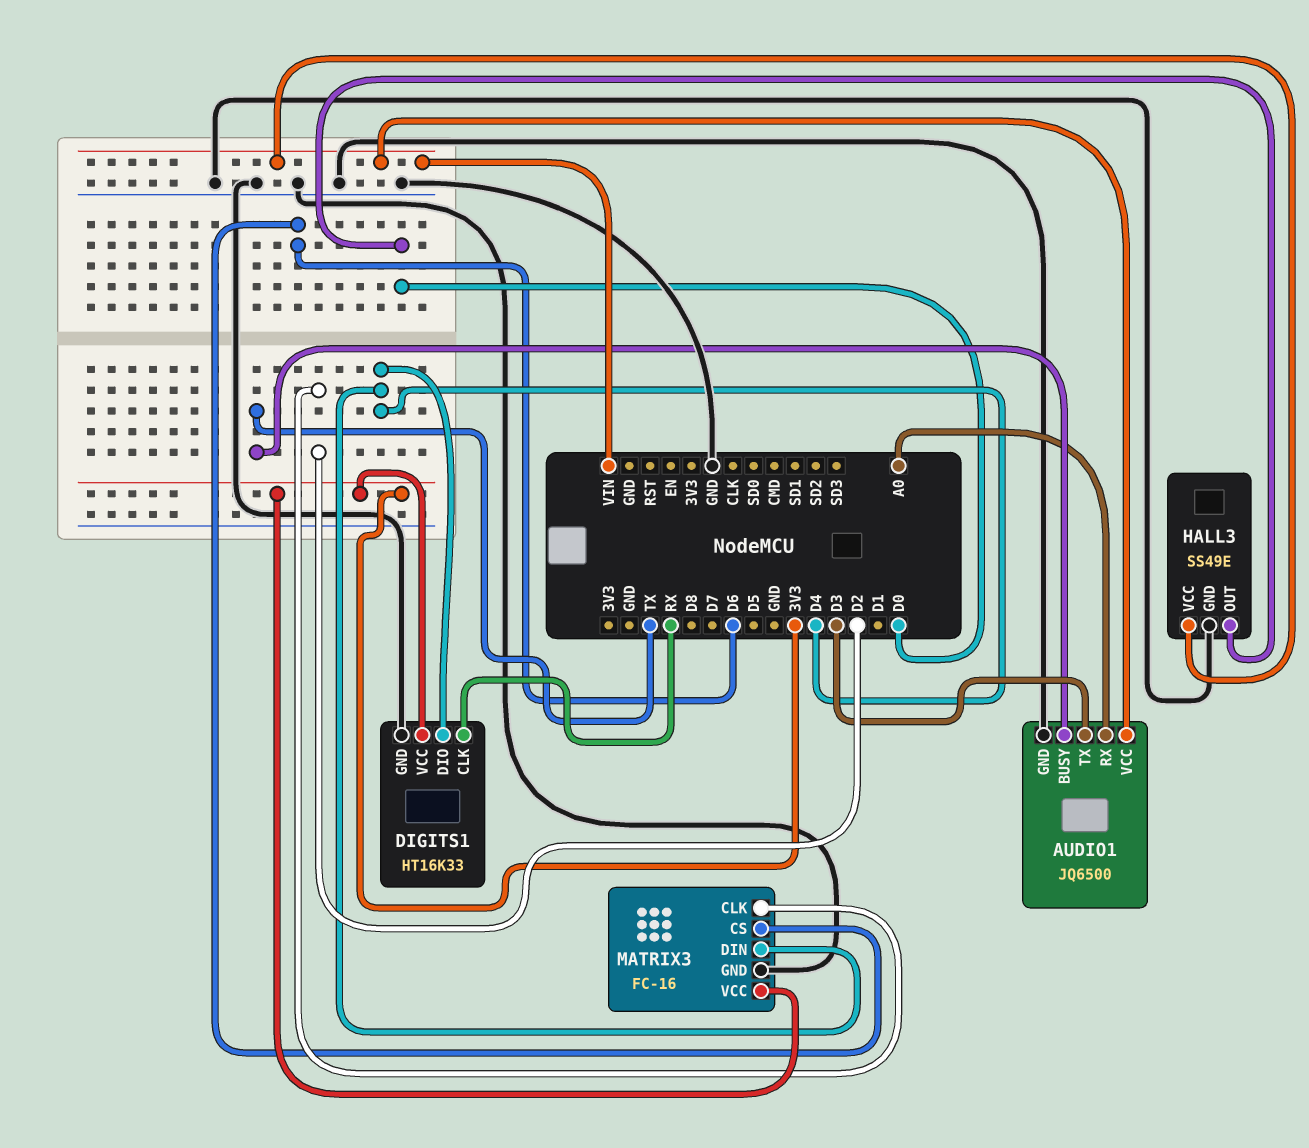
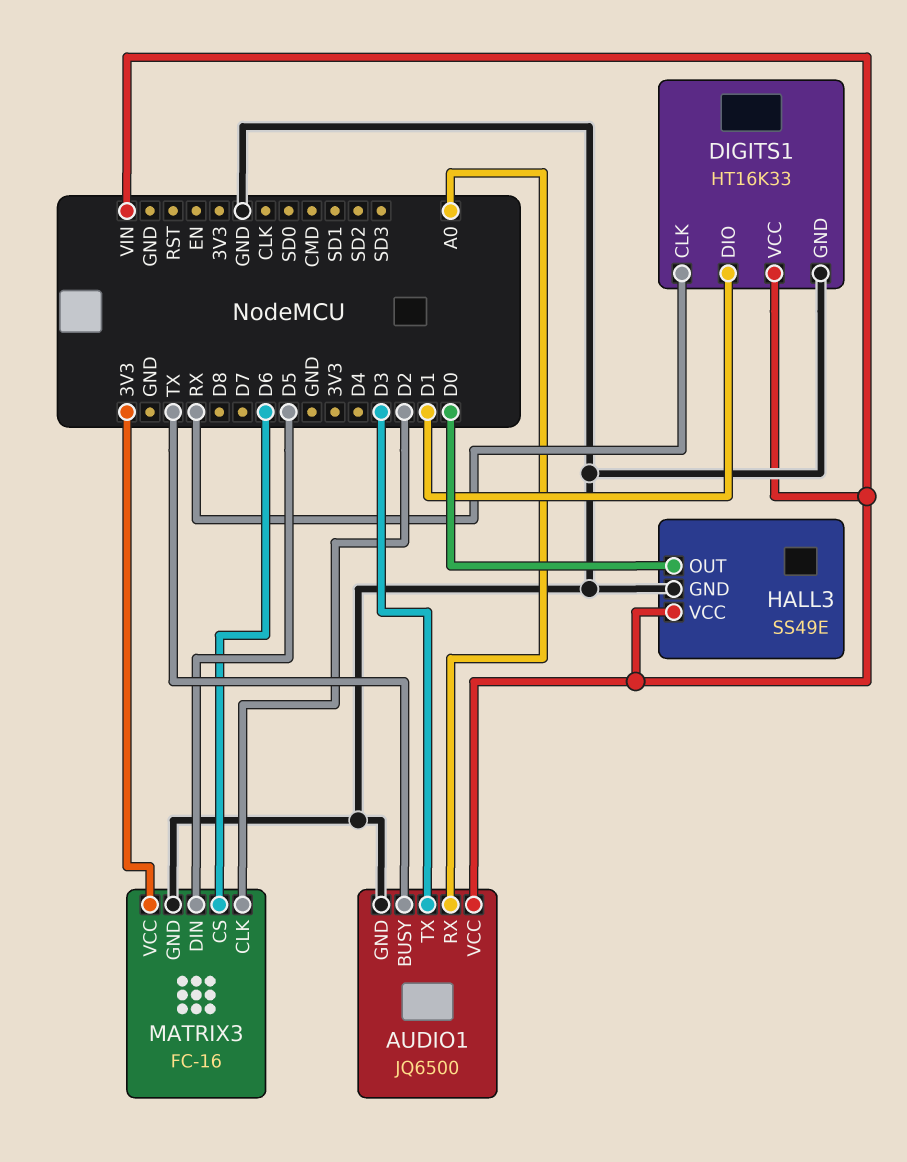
DIGITS1 pin DIO: D4 -> D1
DIGITS1 pin VCC: 3V3 -> VIN
MATRIX3 pin DIN: D4 -> D5

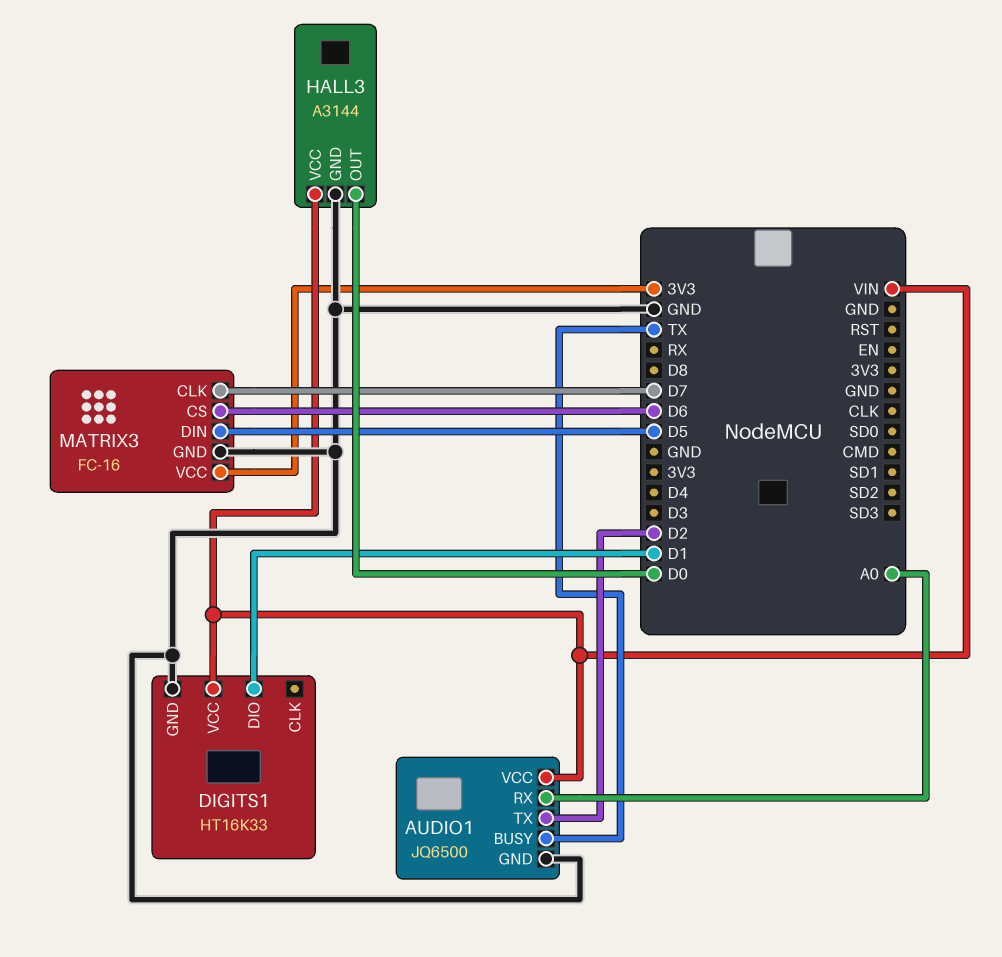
AUDIO1 pin TX: D3 -> D2
DIGITS1 pin CLK: RX -> none
HALL3: SS49E -> A3144
MATRIX3 pin CLK: D2 -> D7

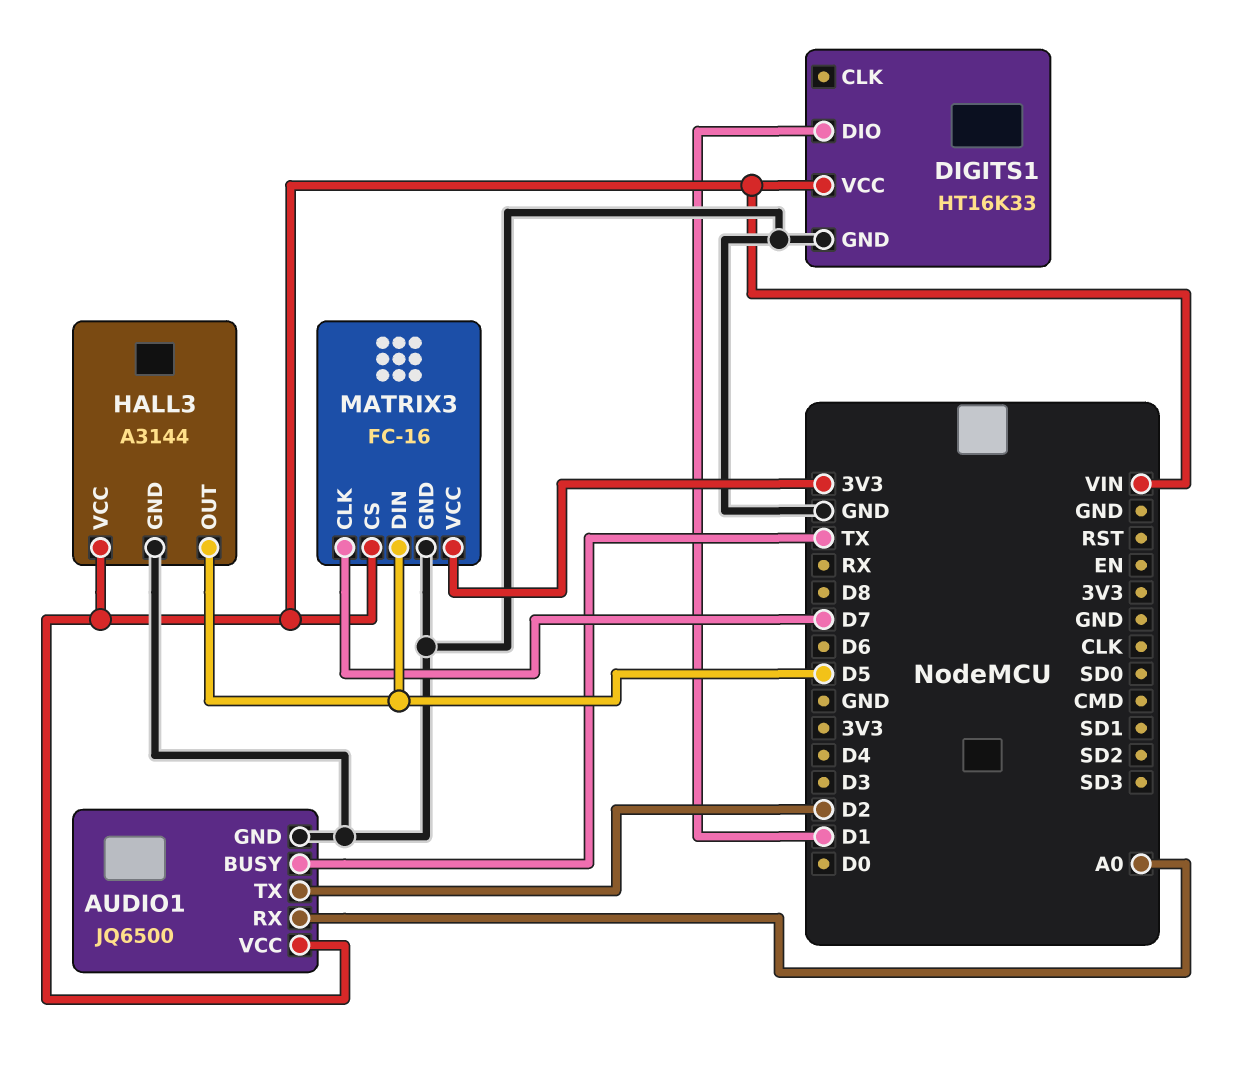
HALL3 pin OUT: D0 -> D5
MATRIX3 pin CS: D6 -> VIN

